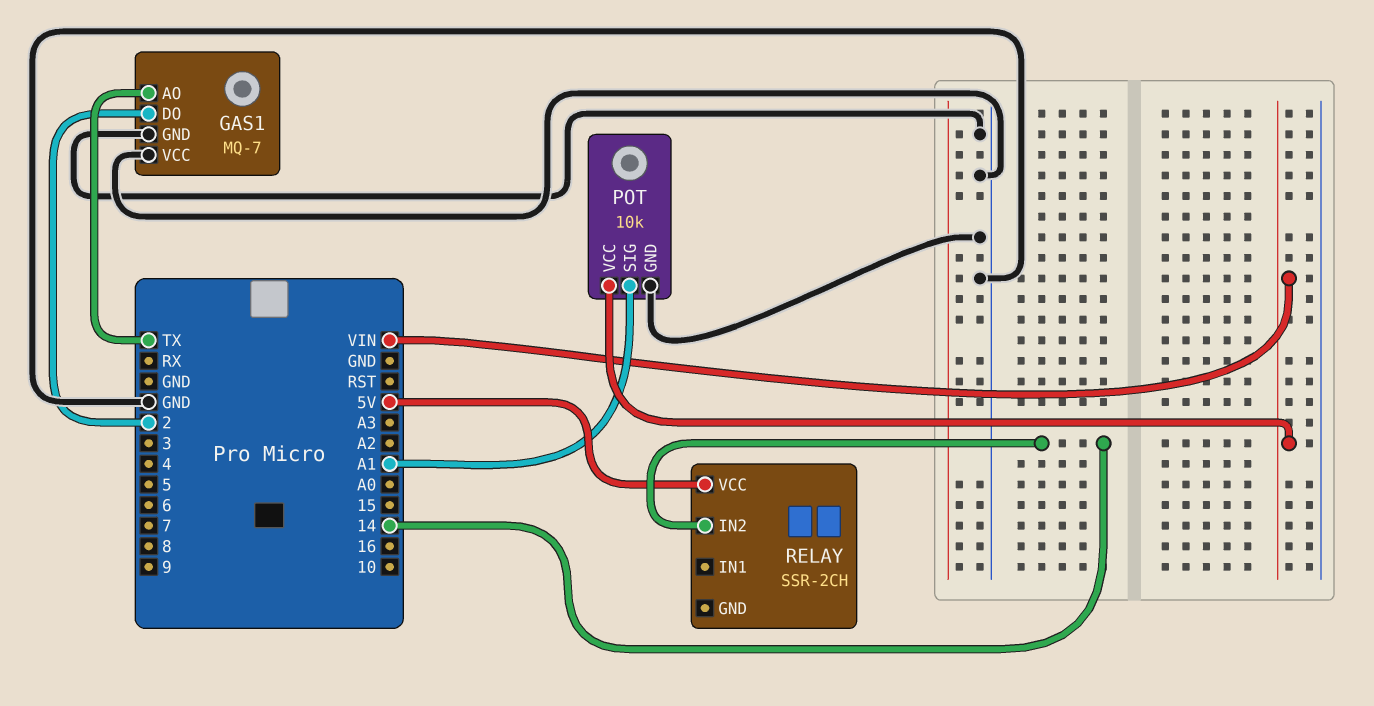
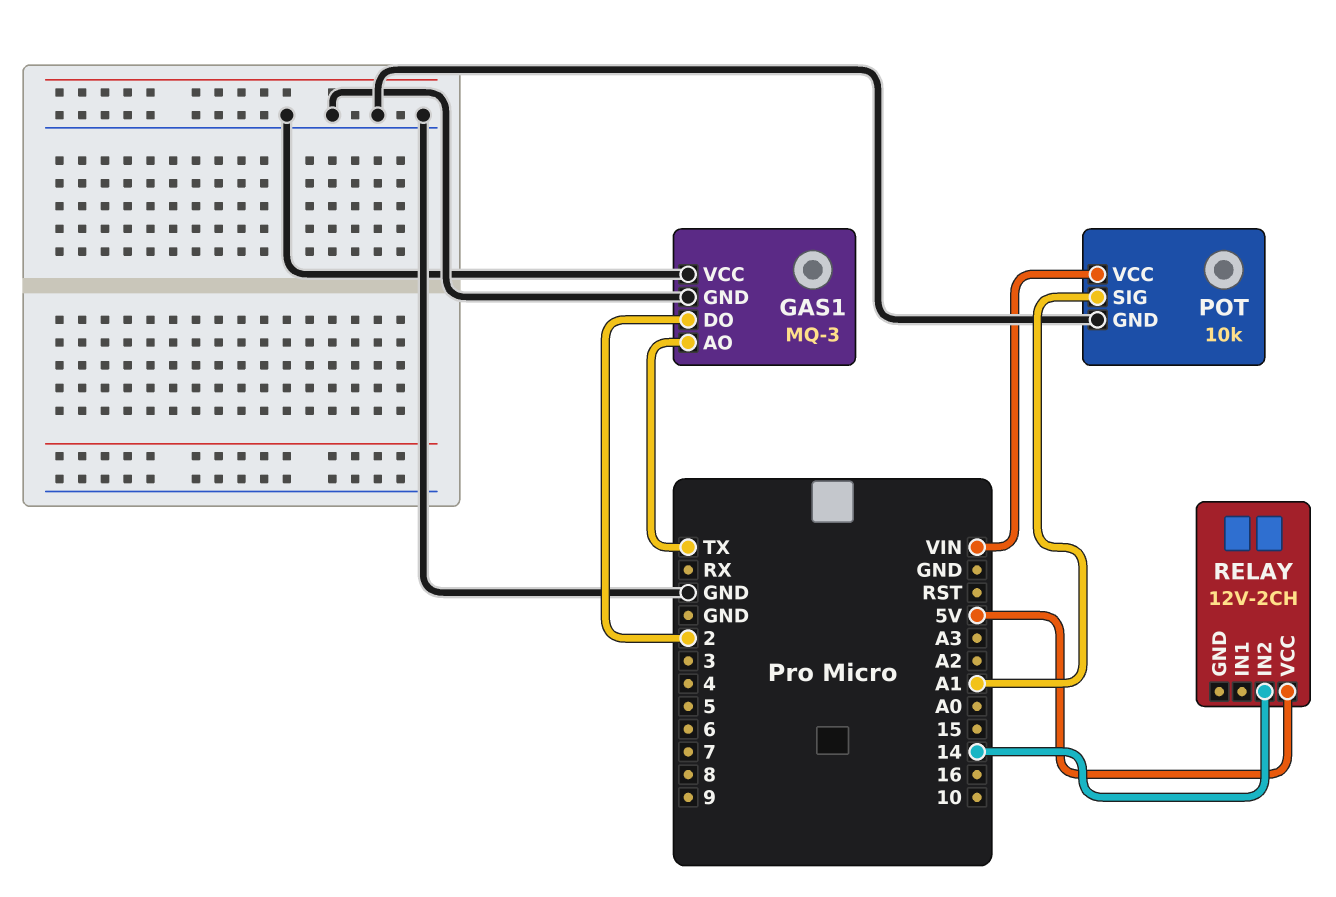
GAS1: MQ-7 -> MQ-3
RELAY: SSR-2CH -> 12V-2CH

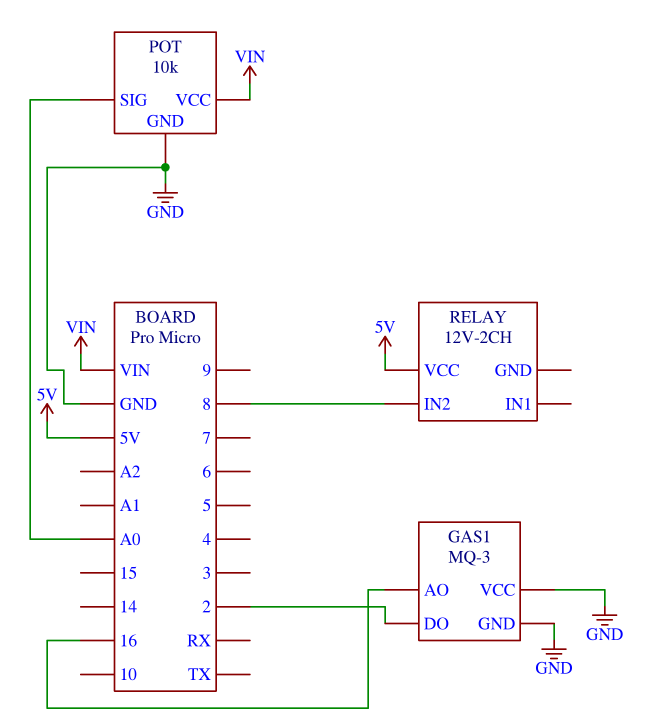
GAS1 pin AO: TX -> 16
POT pin SIG: A1 -> A0
RELAY pin IN2: 14 -> 8

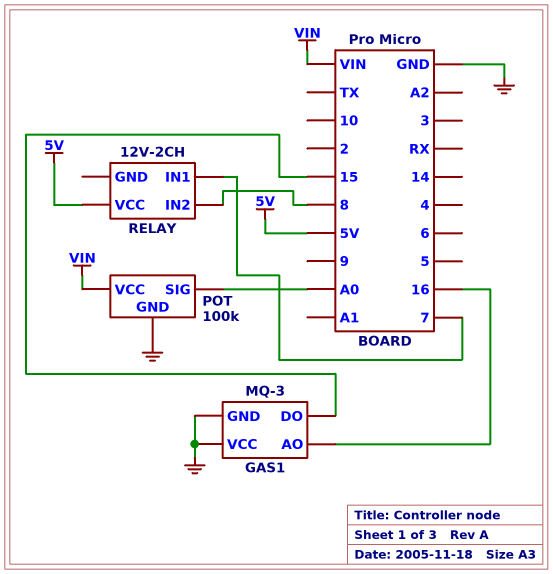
GAS1 pin DO: 2 -> 15
POT: 10k -> 100k
RELAY pin IN1: none -> 7

